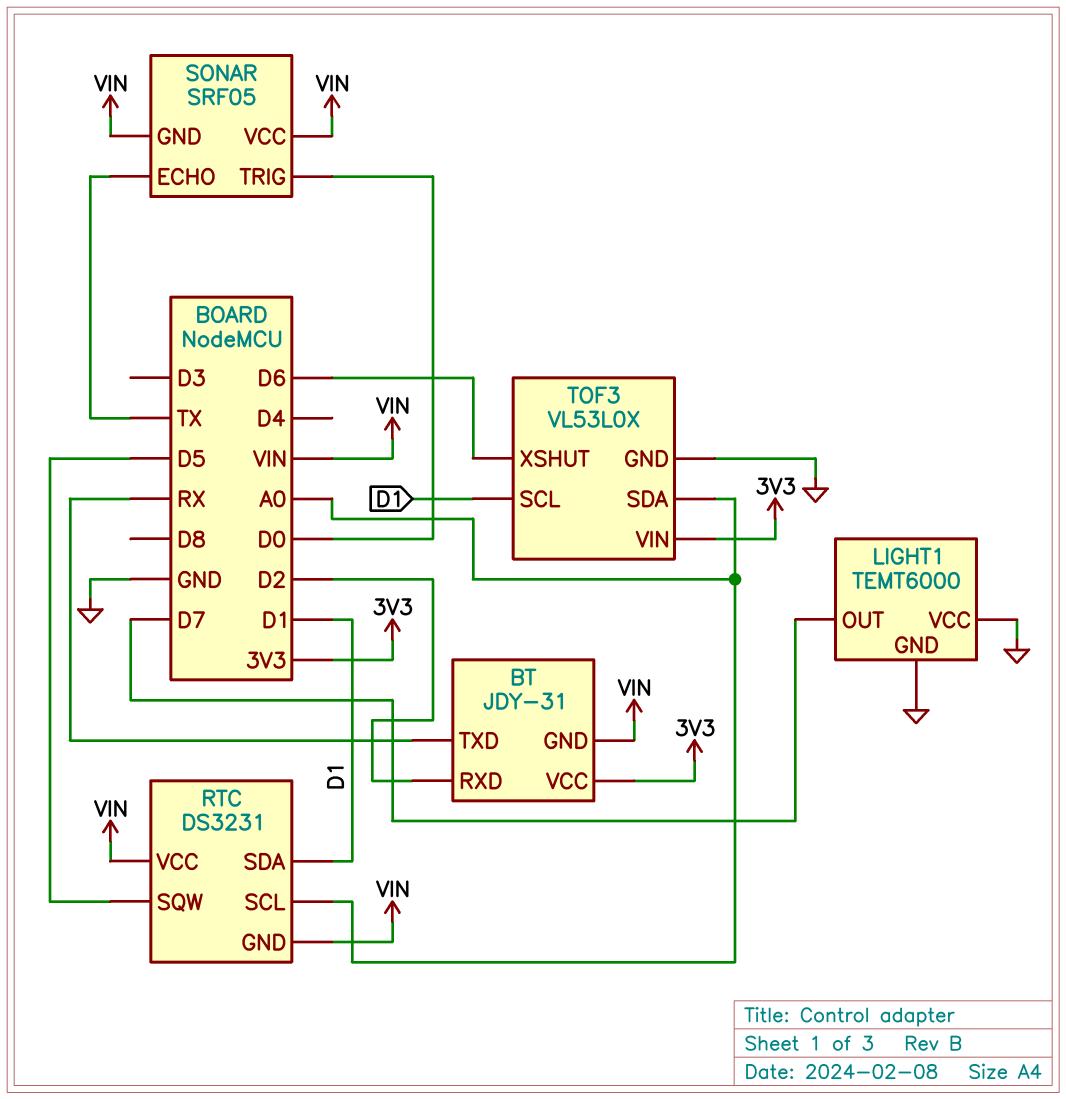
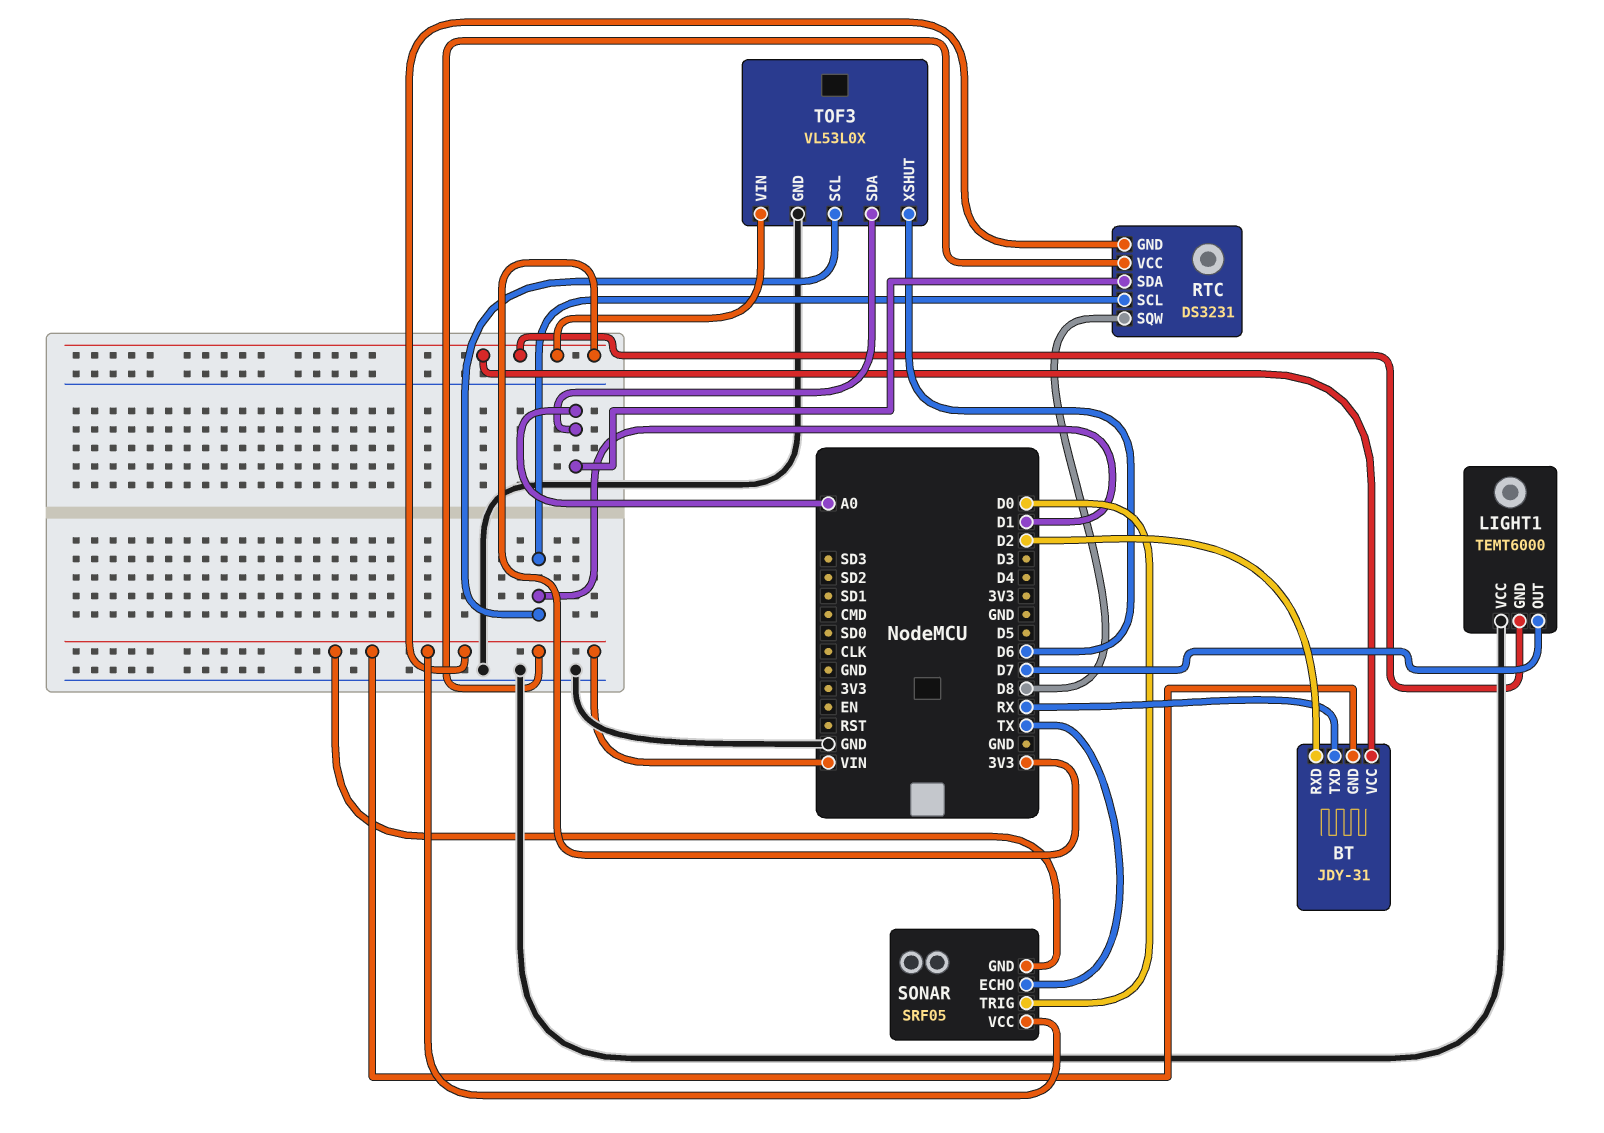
LIGHT1 pin GND: GND -> 3V3
RTC pin SCL: A0 -> D1
RTC pin SDA: D1 -> A0
RTC pin SQW: D5 -> D8

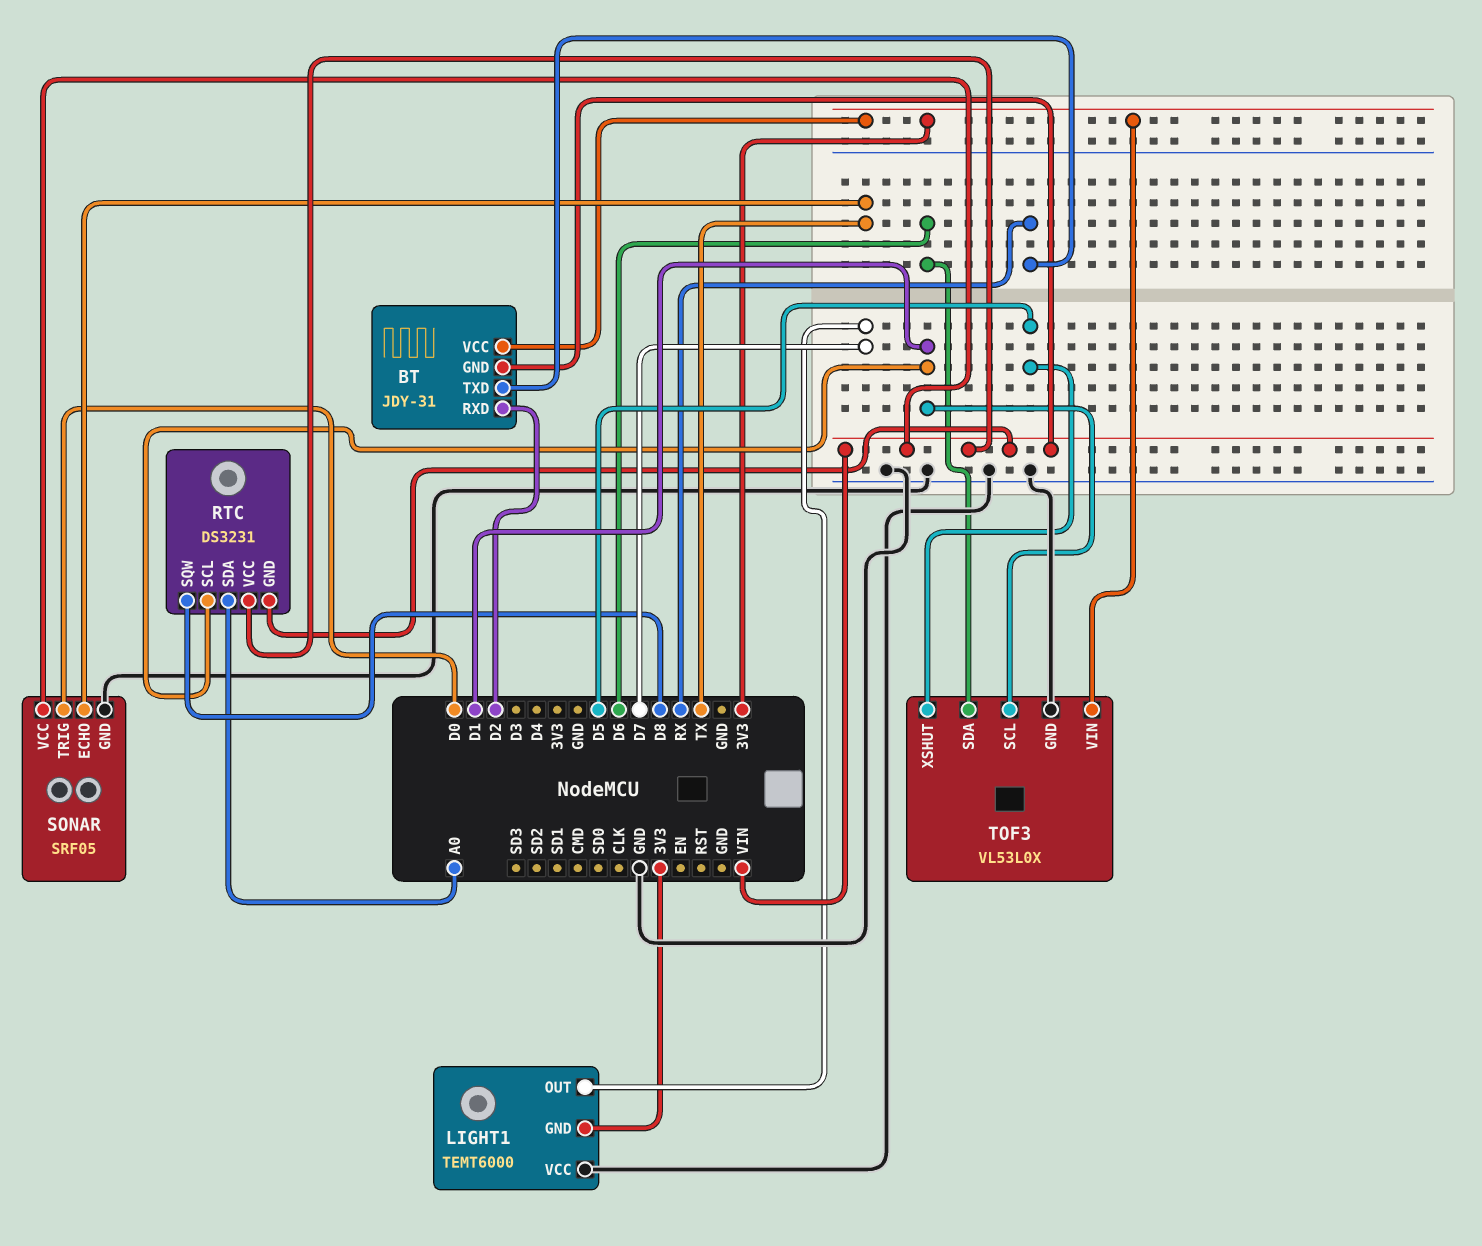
SONAR pin GND: VIN -> GND
TOF3 pin SDA: A0 -> D6
TOF3 pin XSHUT: D6 -> D5

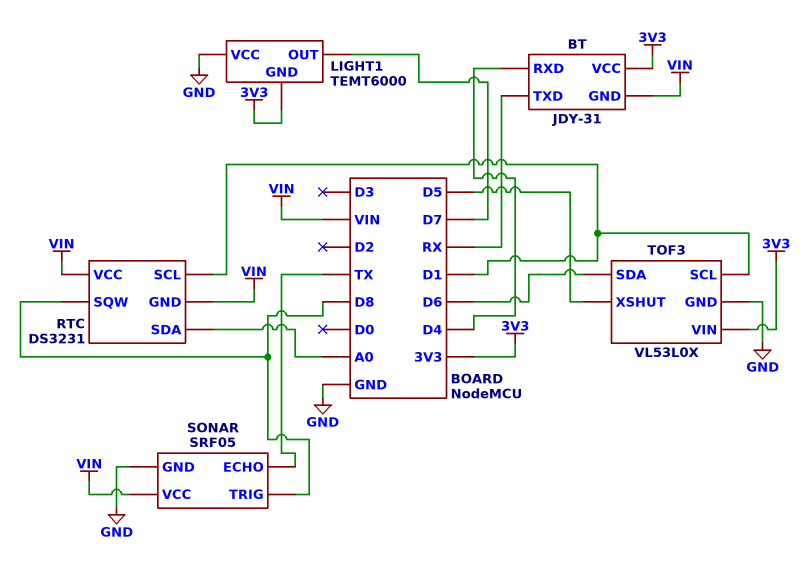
BT pin RXD: D2 -> D4
SONAR pin TRIG: D0 -> D8

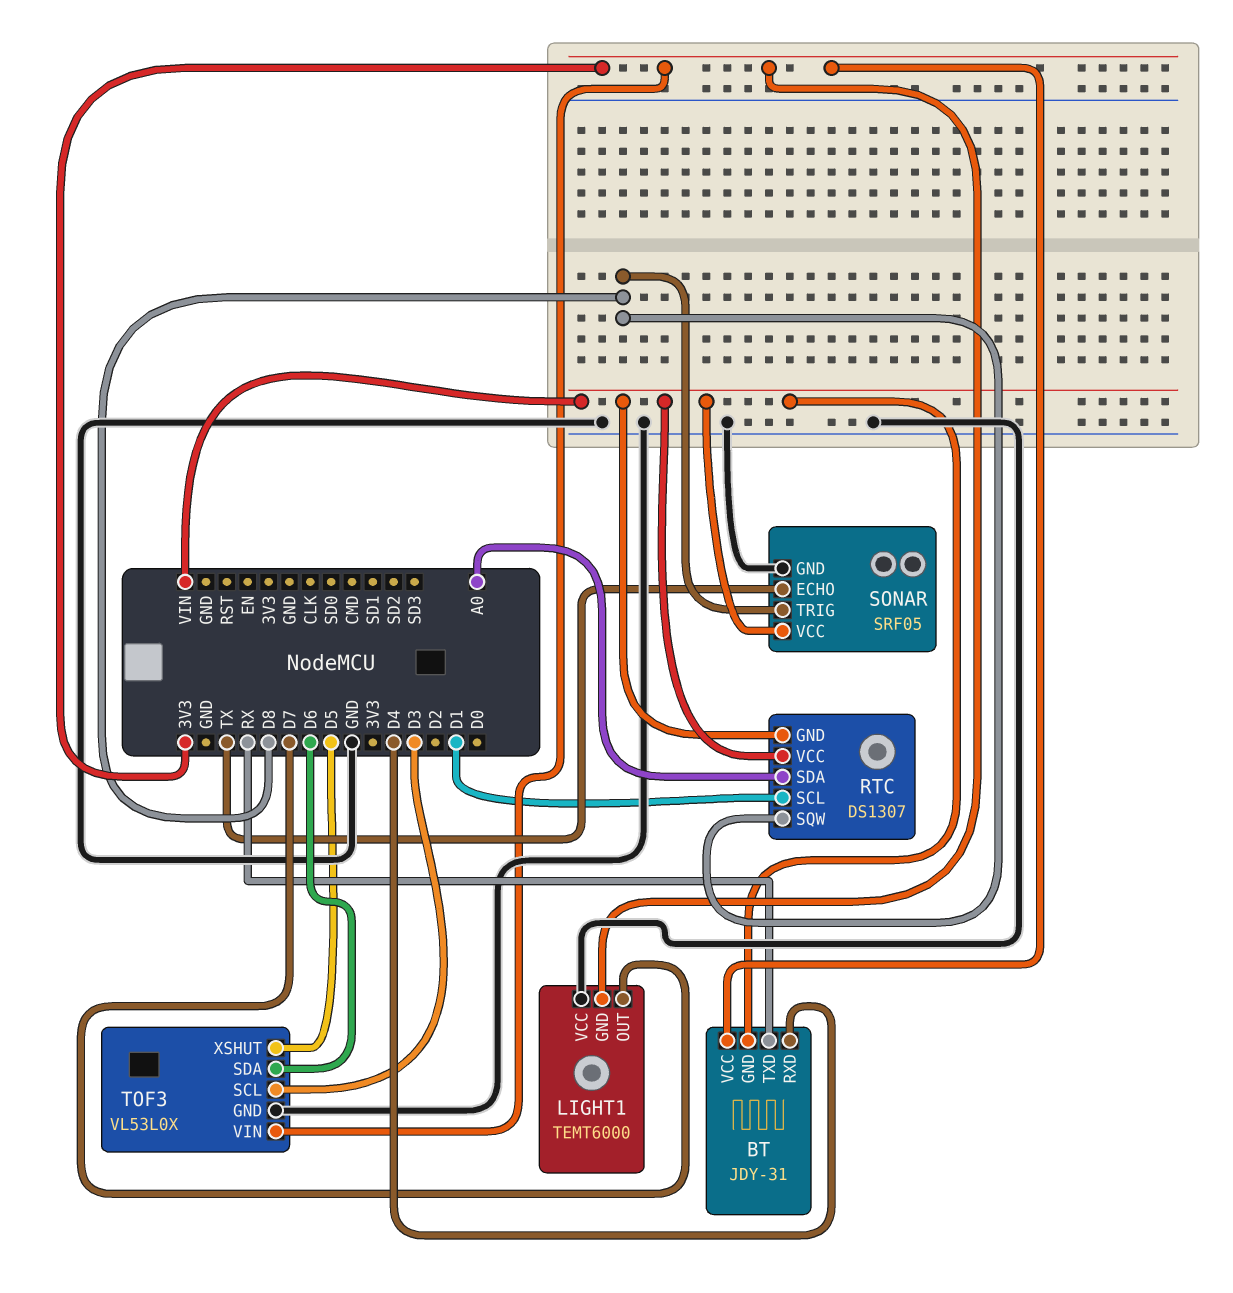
RTC: DS3231 -> DS1307
TOF3 pin SCL: D1 -> D3

